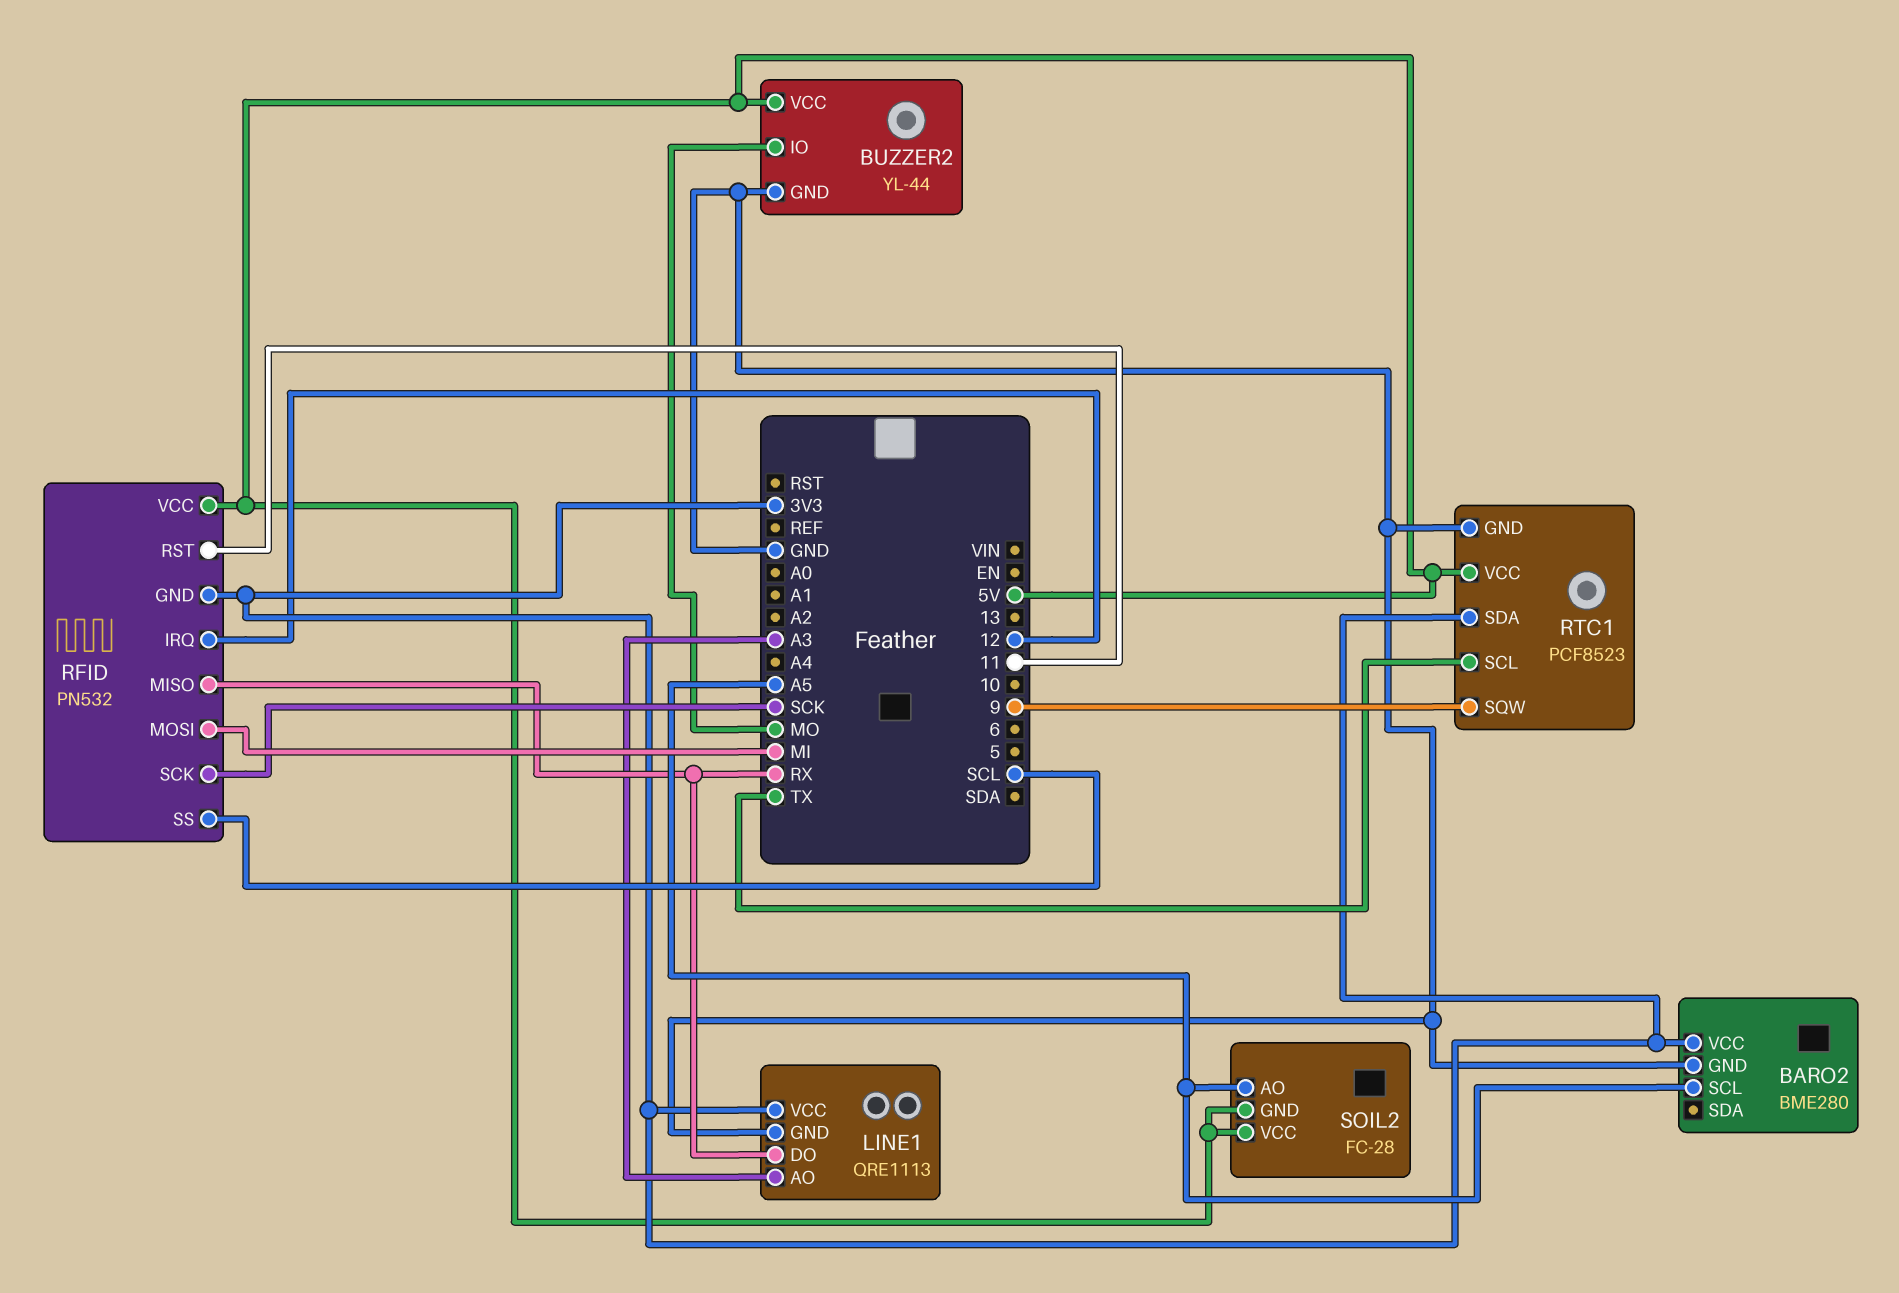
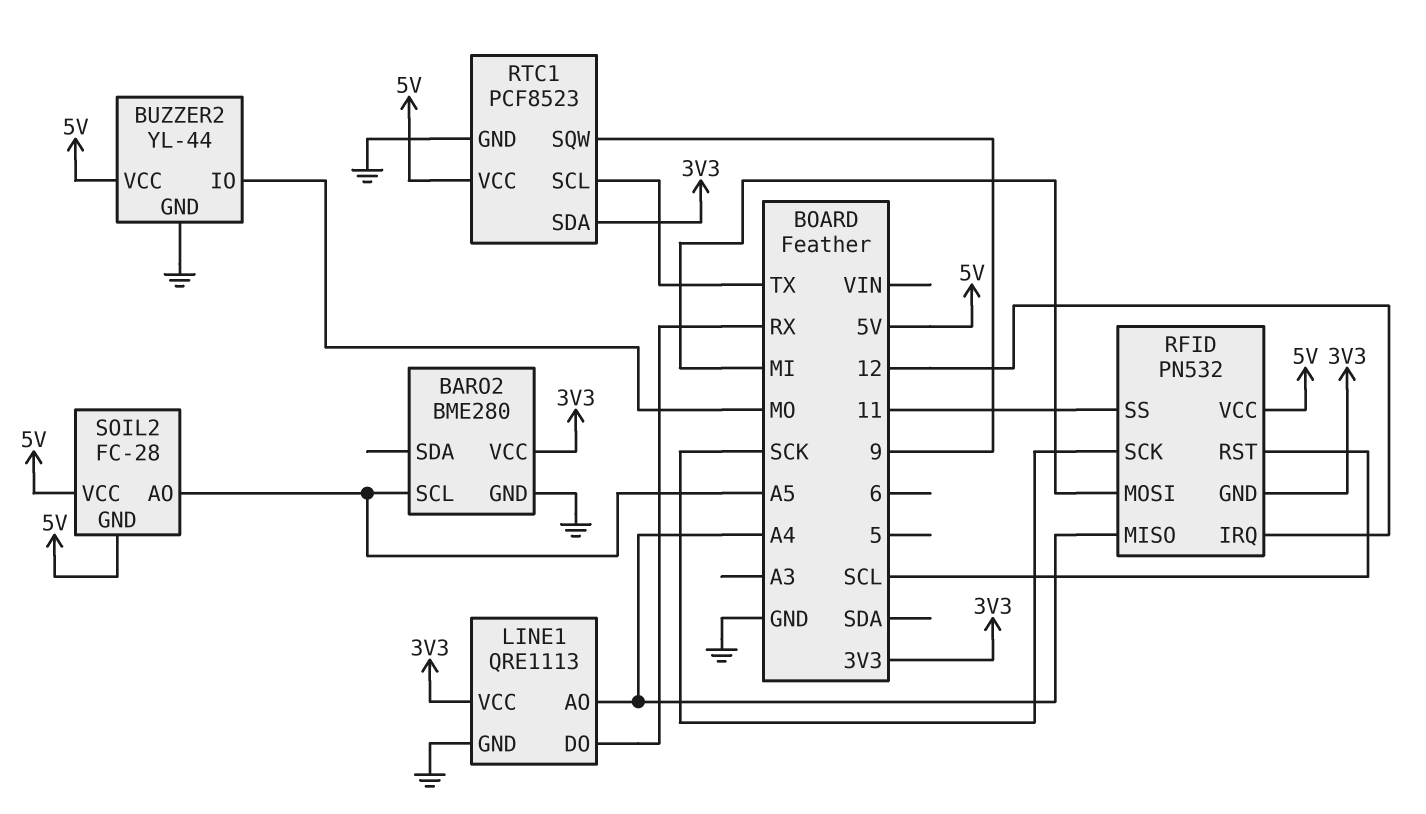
LINE1 pin AO: A3 -> A4
RFID pin MISO: RX -> A4
RFID pin RST: 11 -> SCL
RFID pin SS: SCL -> 11

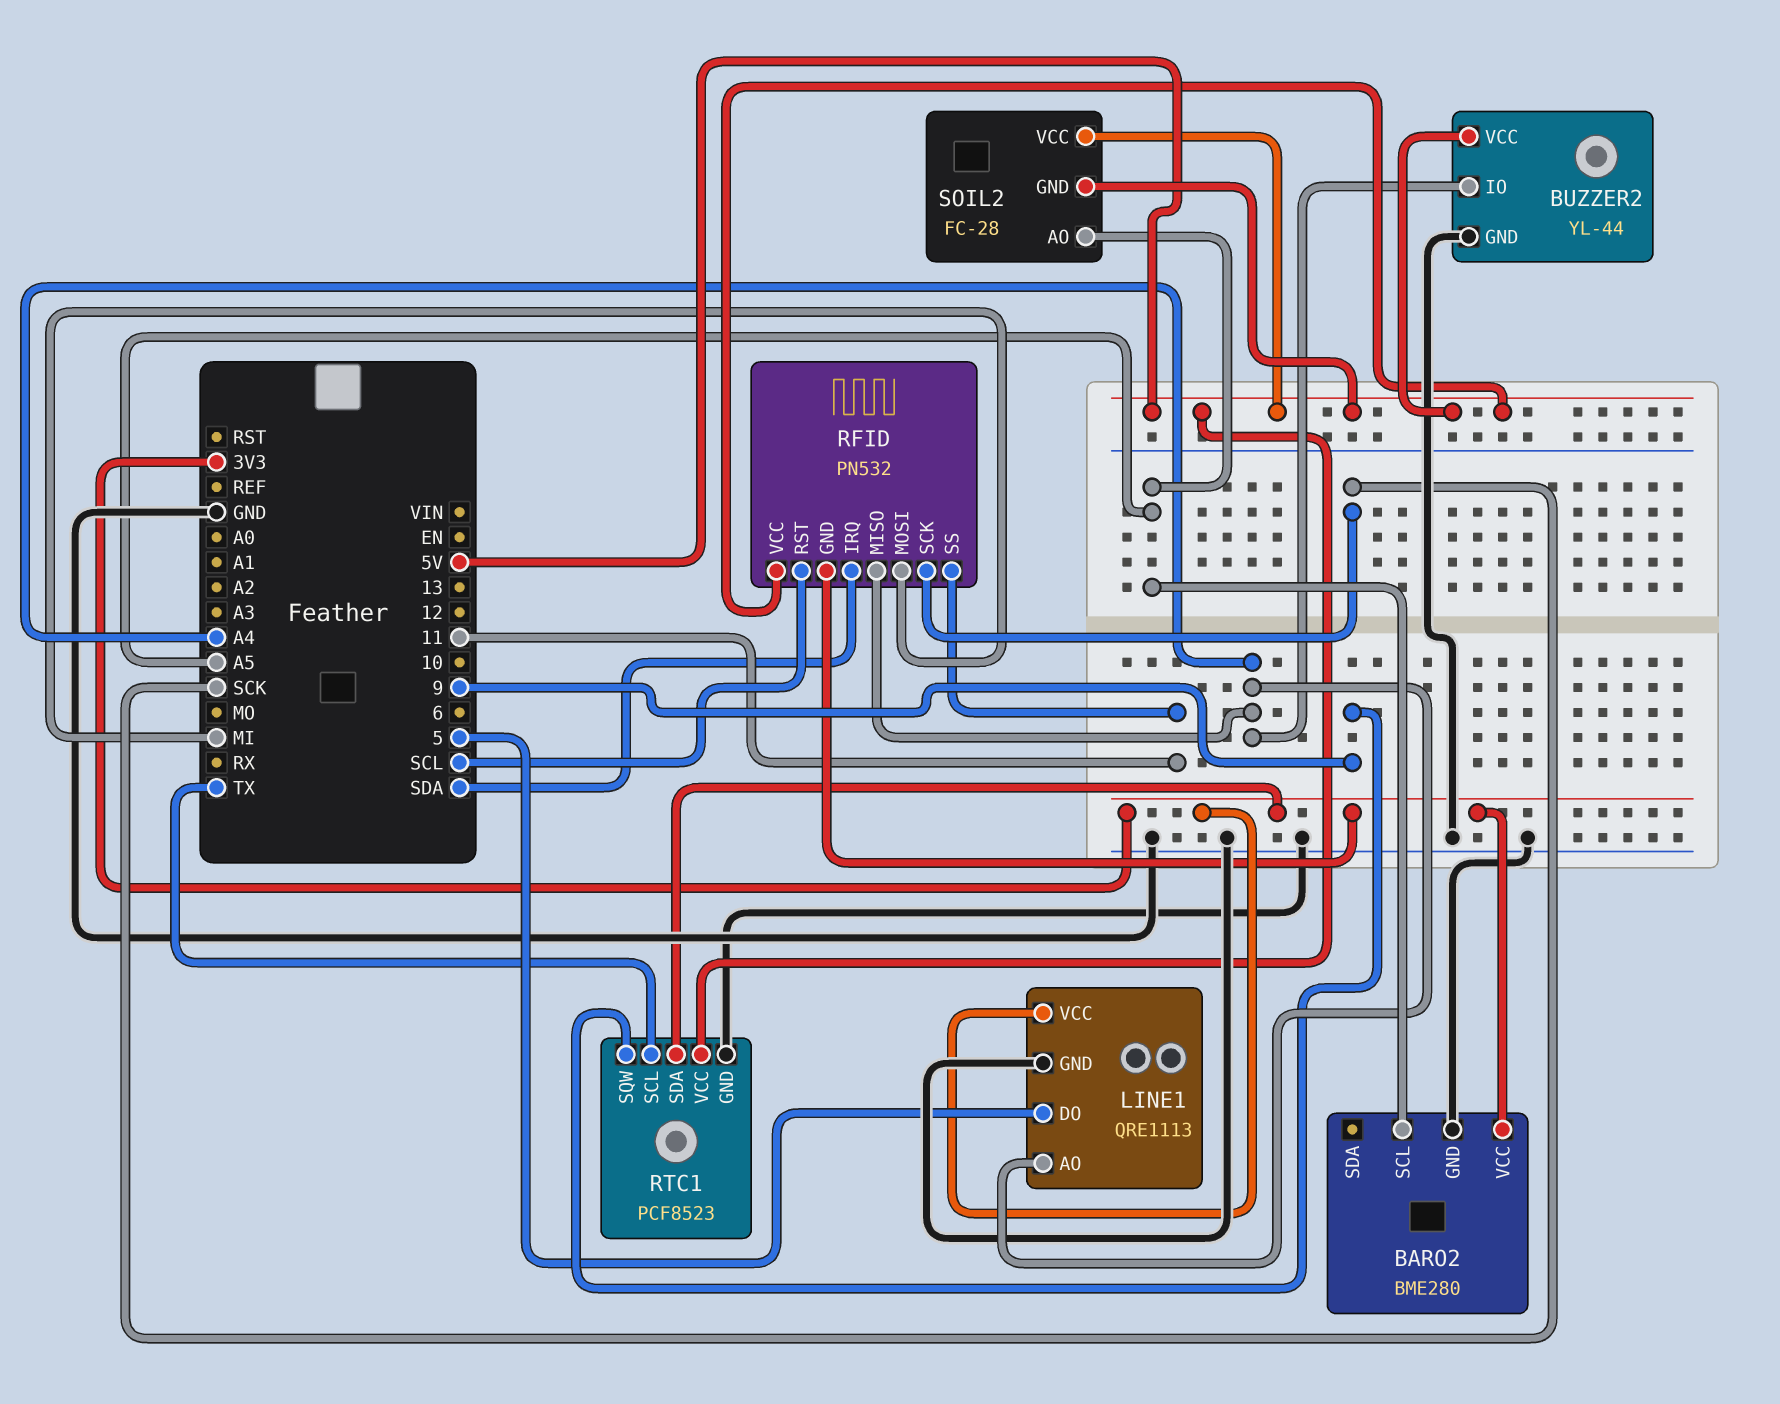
BUZZER2 pin IO: MO -> A4
LINE1 pin DO: RX -> 5
RFID pin IRQ: 12 -> SDA

